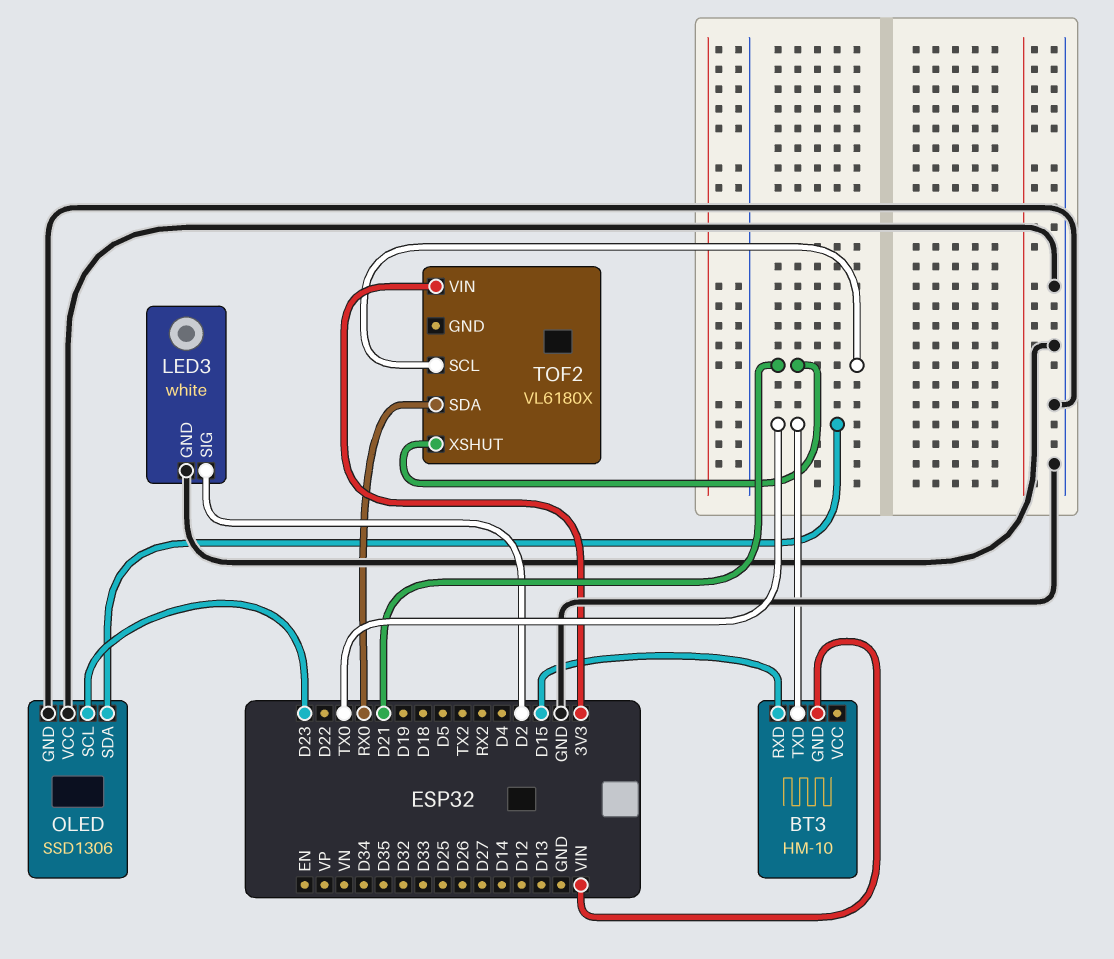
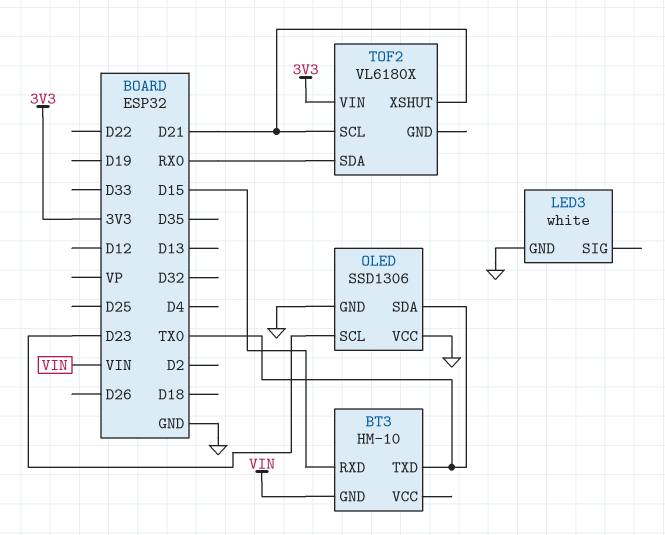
LED3 pin SIG: D2 -> none

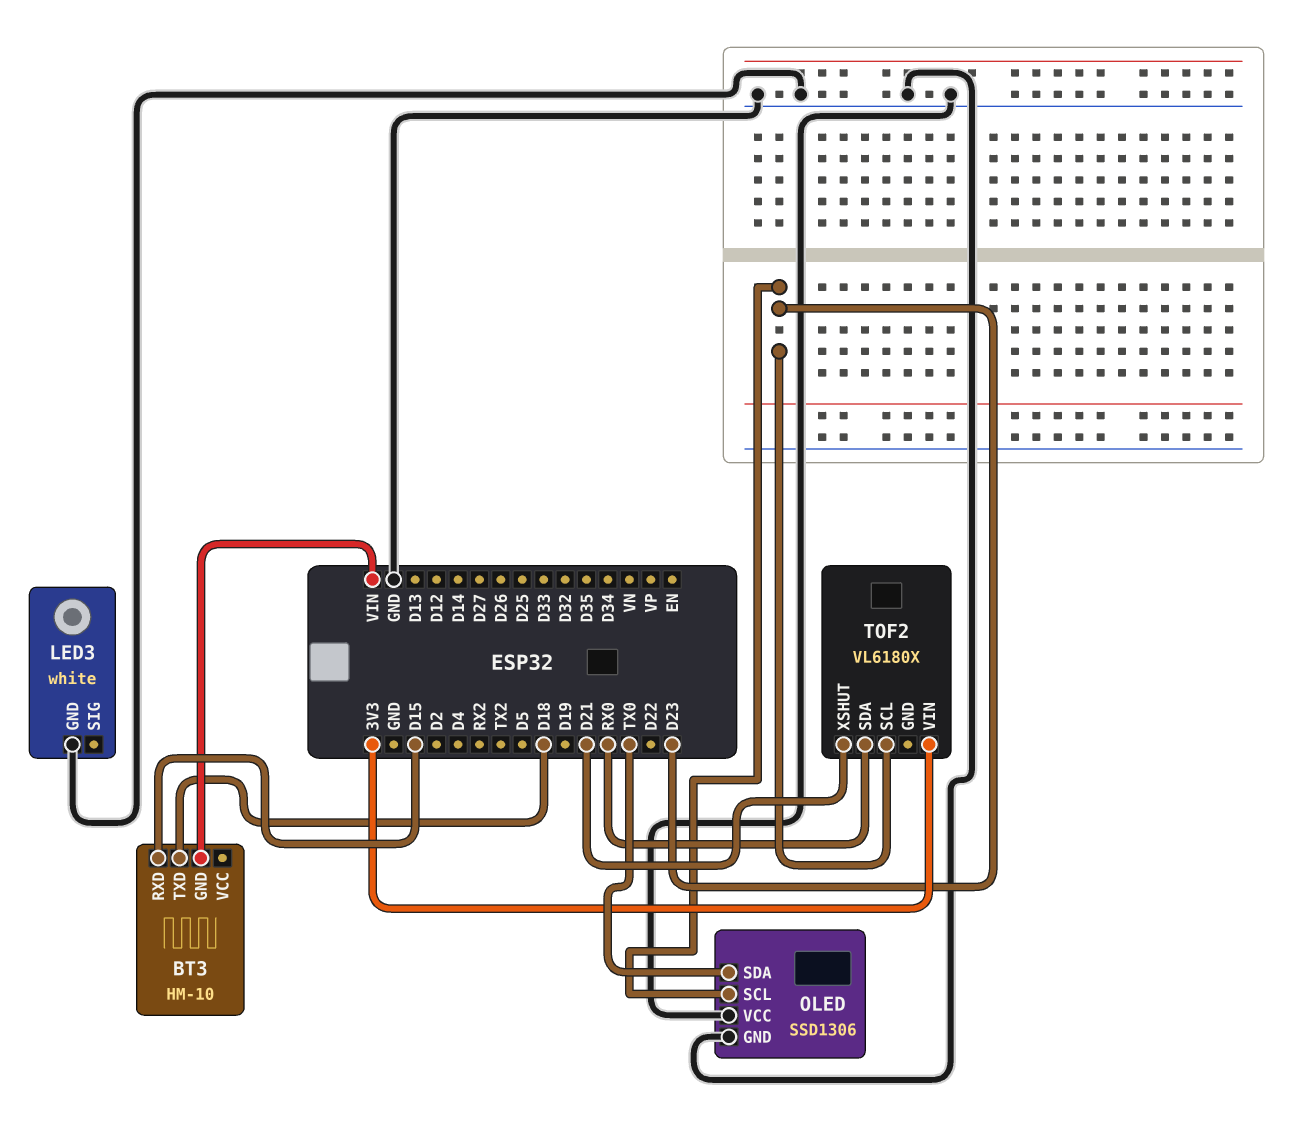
BT3 pin TXD: TX0 -> D18
TOF2 pin SCL: D21 -> D23

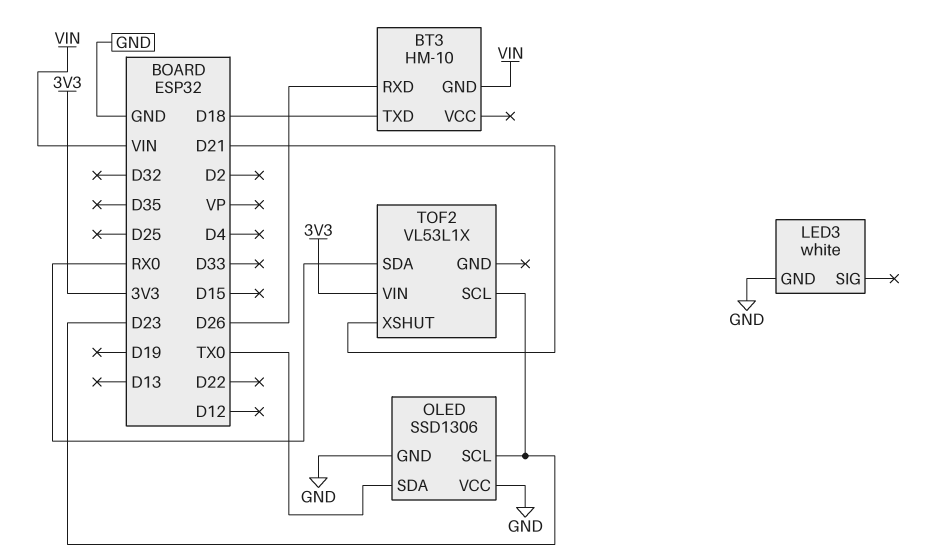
BT3 pin RXD: D15 -> D26
TOF2: VL6180X -> VL53L1X

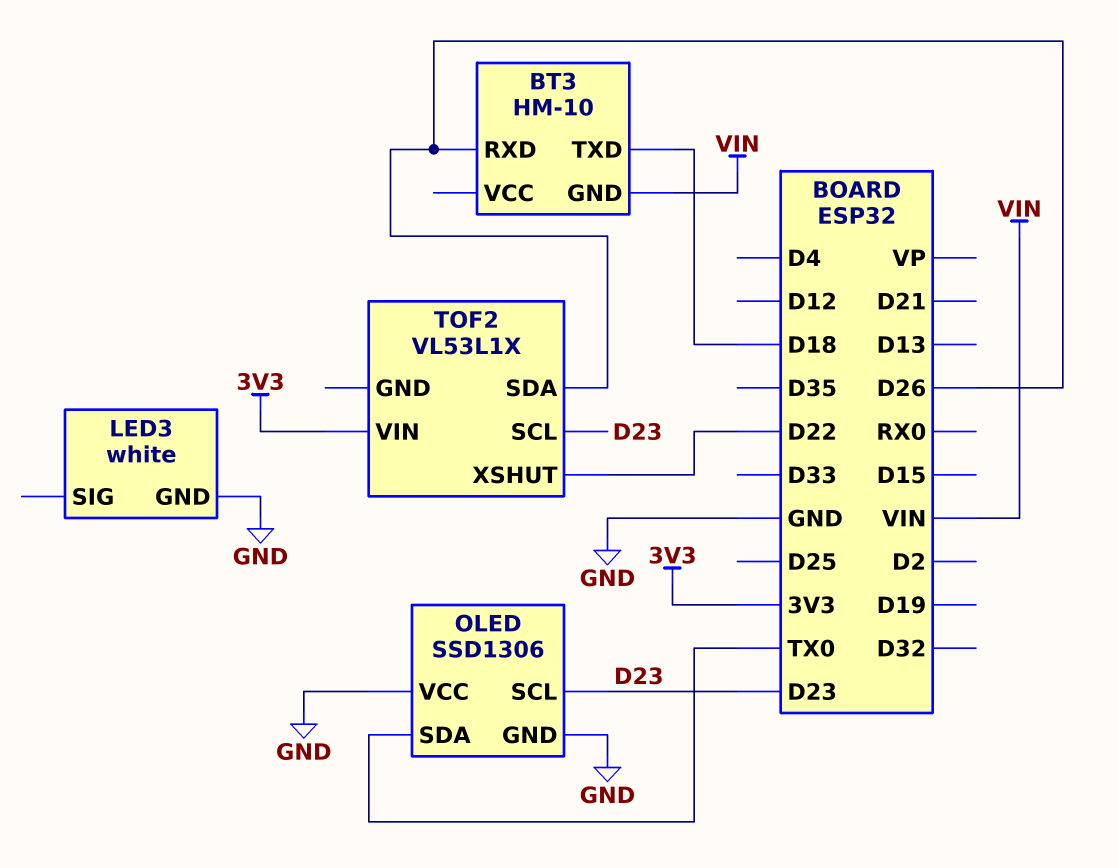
TOF2 pin SDA: RX0 -> D26
TOF2 pin XSHUT: D21 -> D22

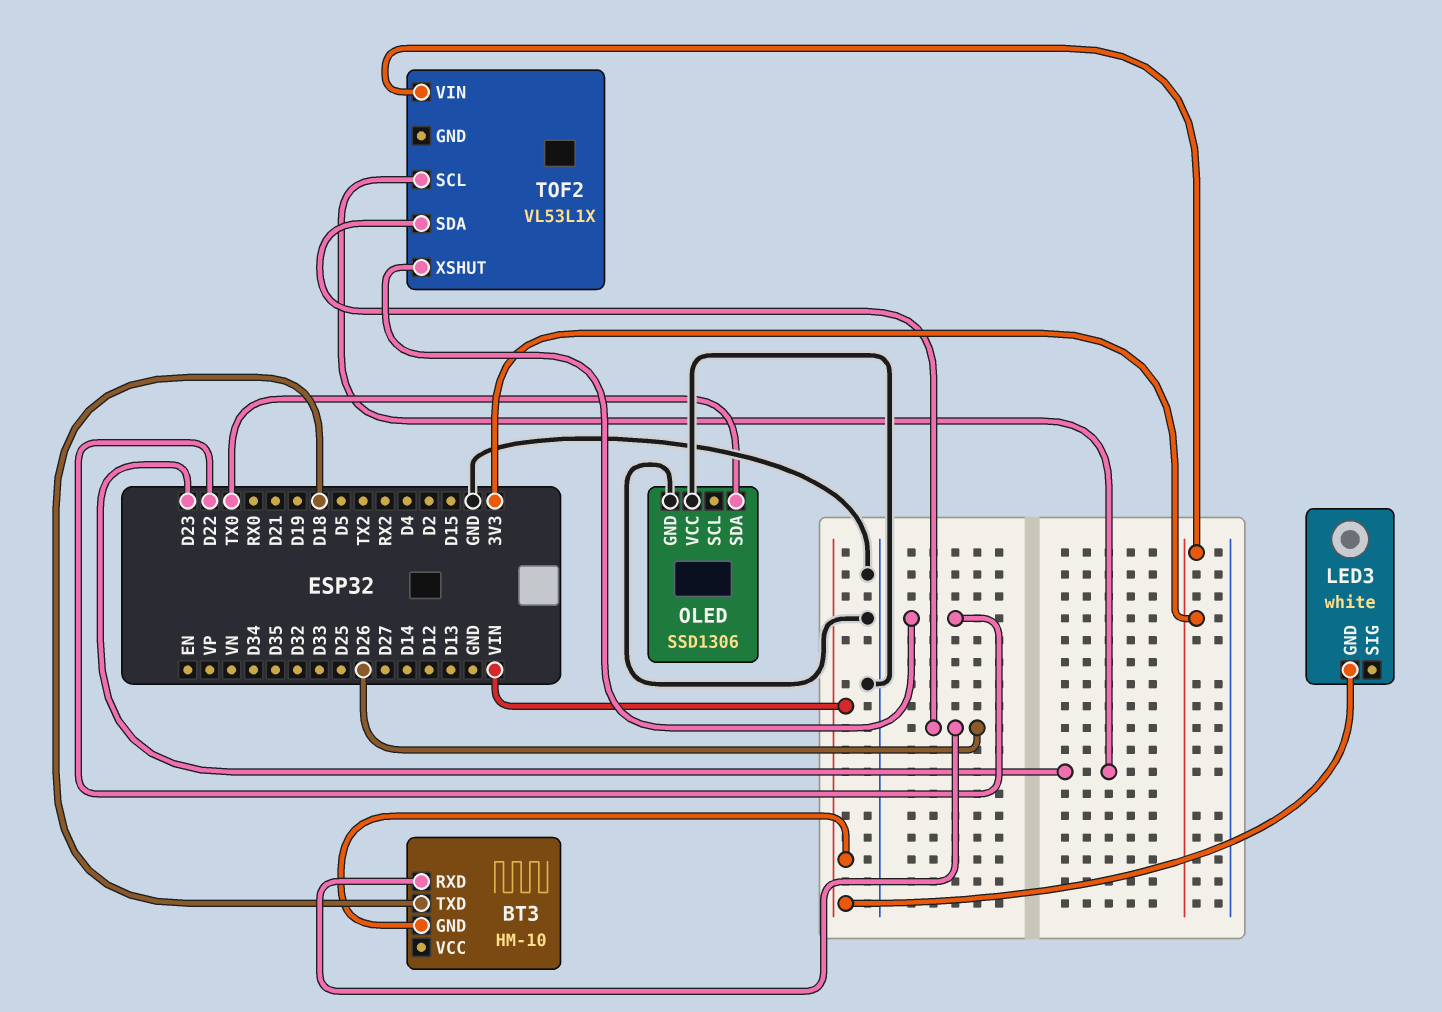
LED3 pin GND: GND -> VIN
OLED pin SCL: D23 -> none

